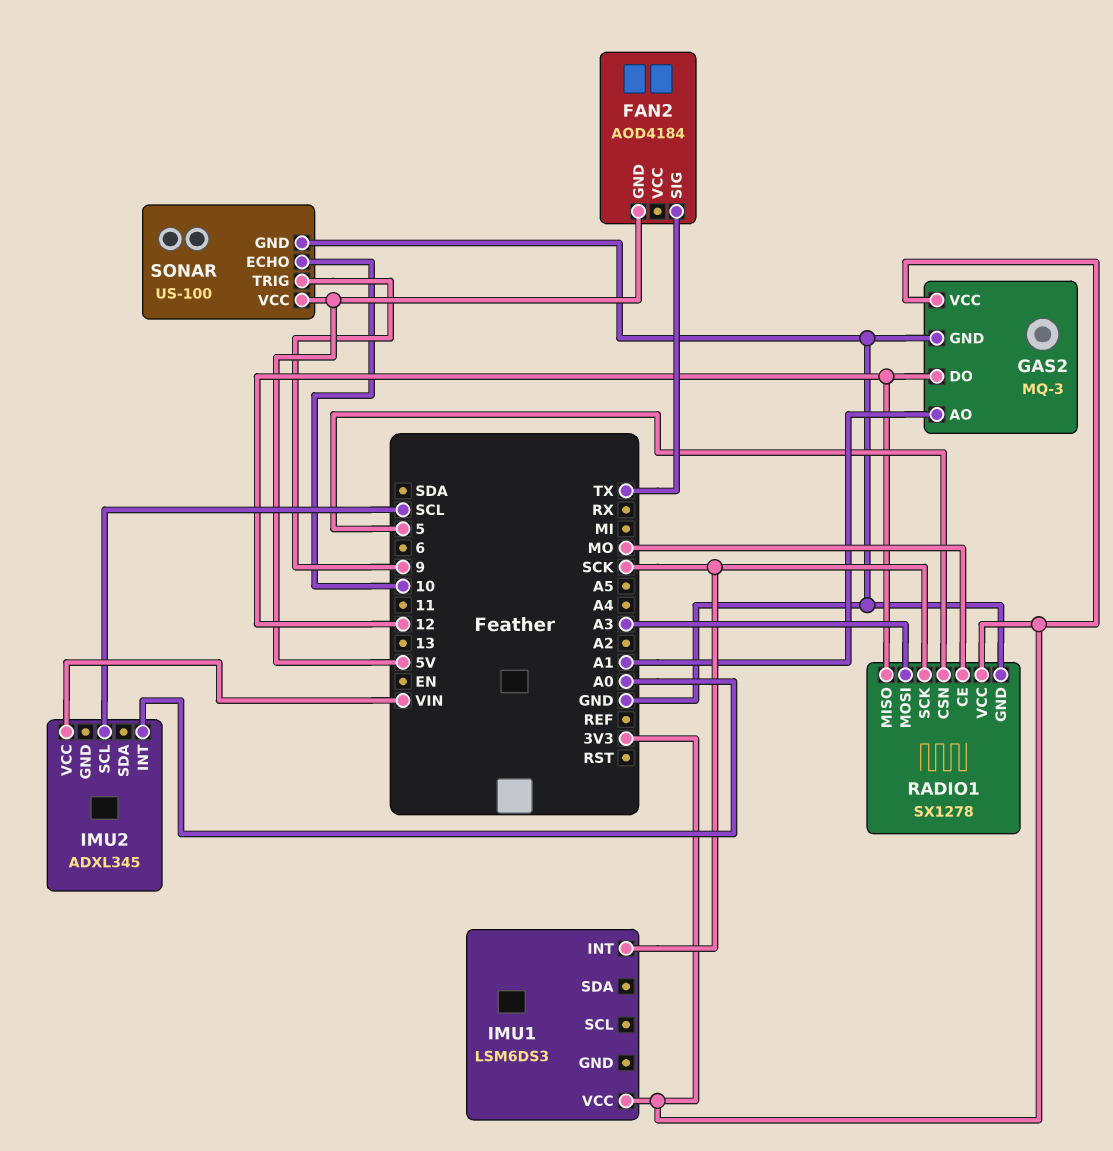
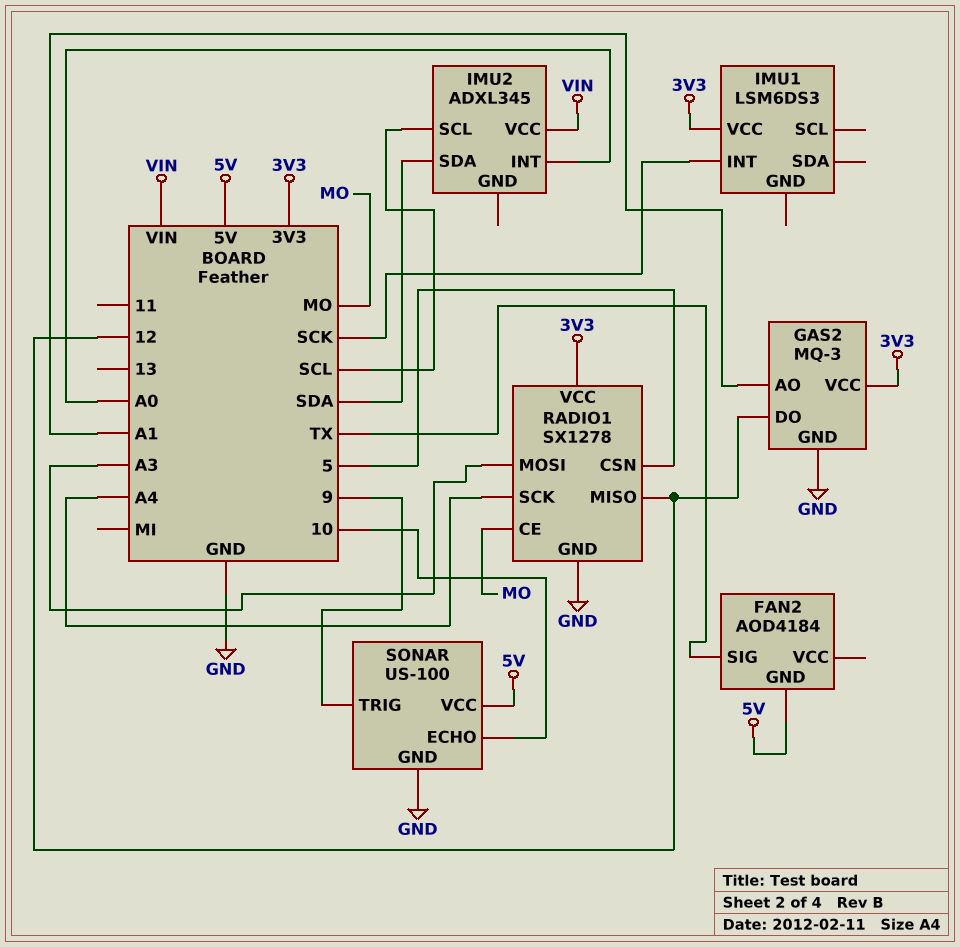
IMU2 pin SDA: none -> SDA
RADIO1 pin SCK: SCK -> A4

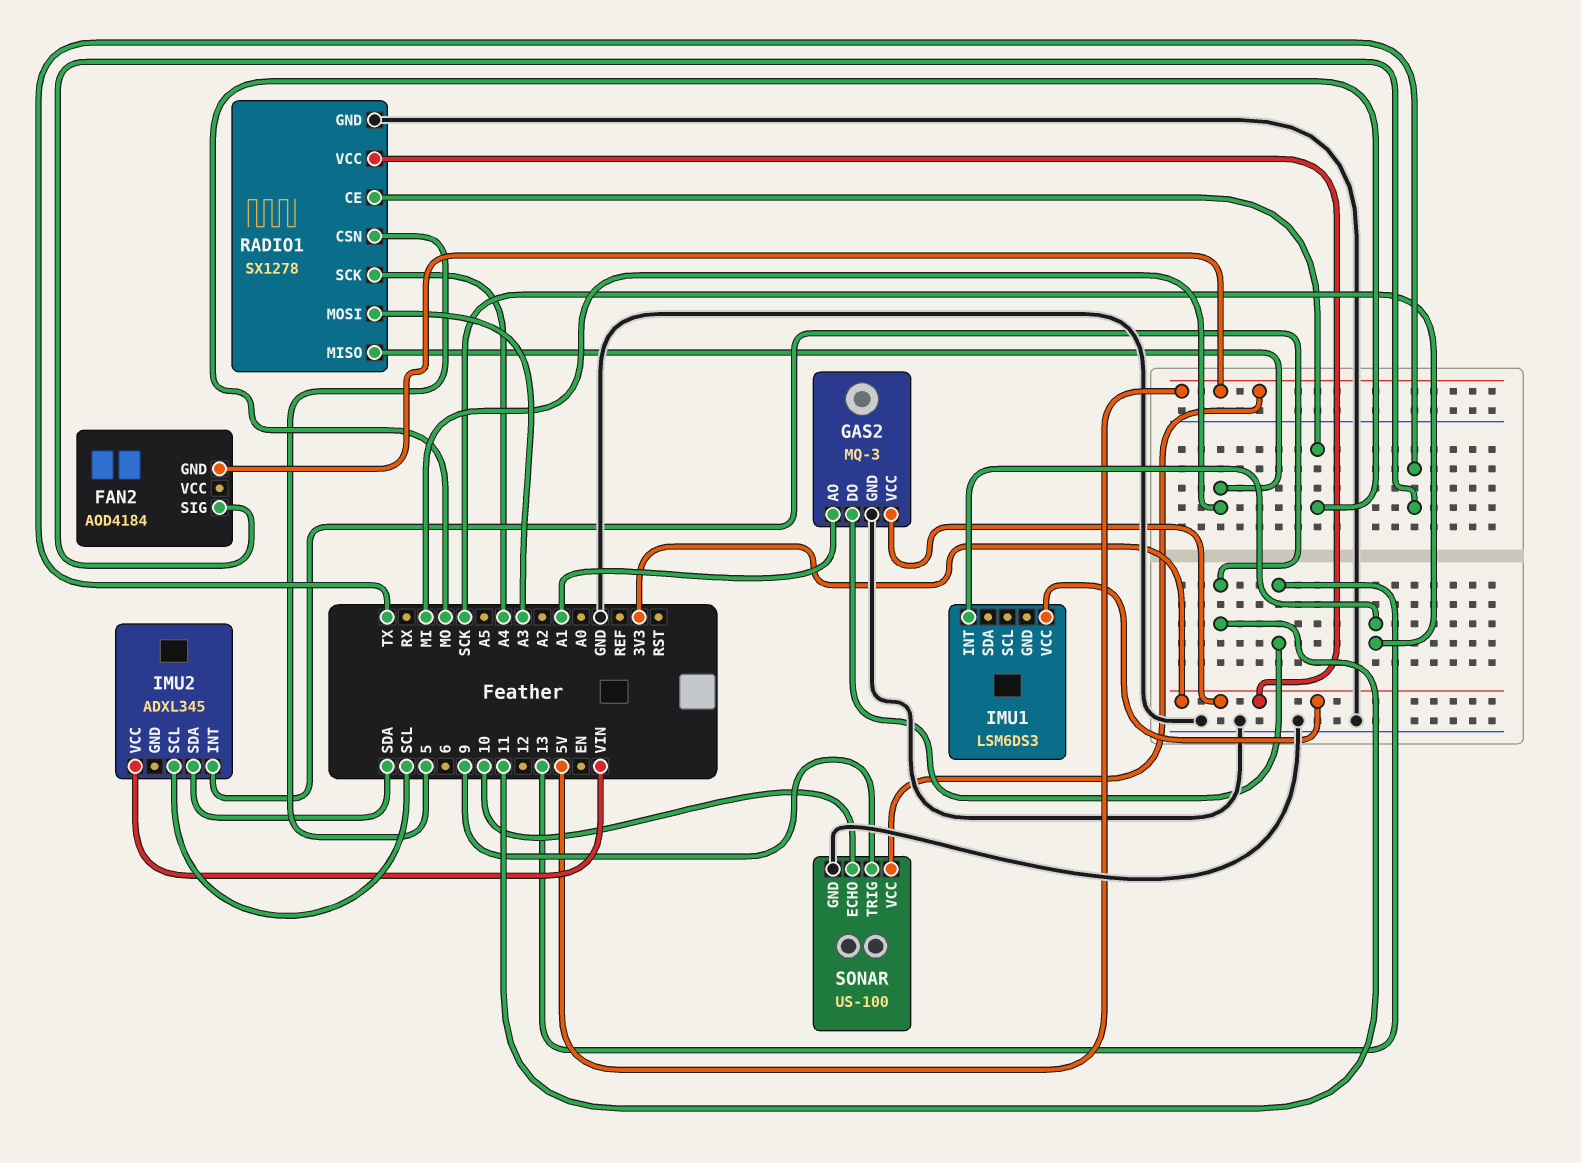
GAS2 pin DO: 12 -> 13
IMU2 pin INT: A0 -> 11
RADIO1 pin MISO: 12 -> MI

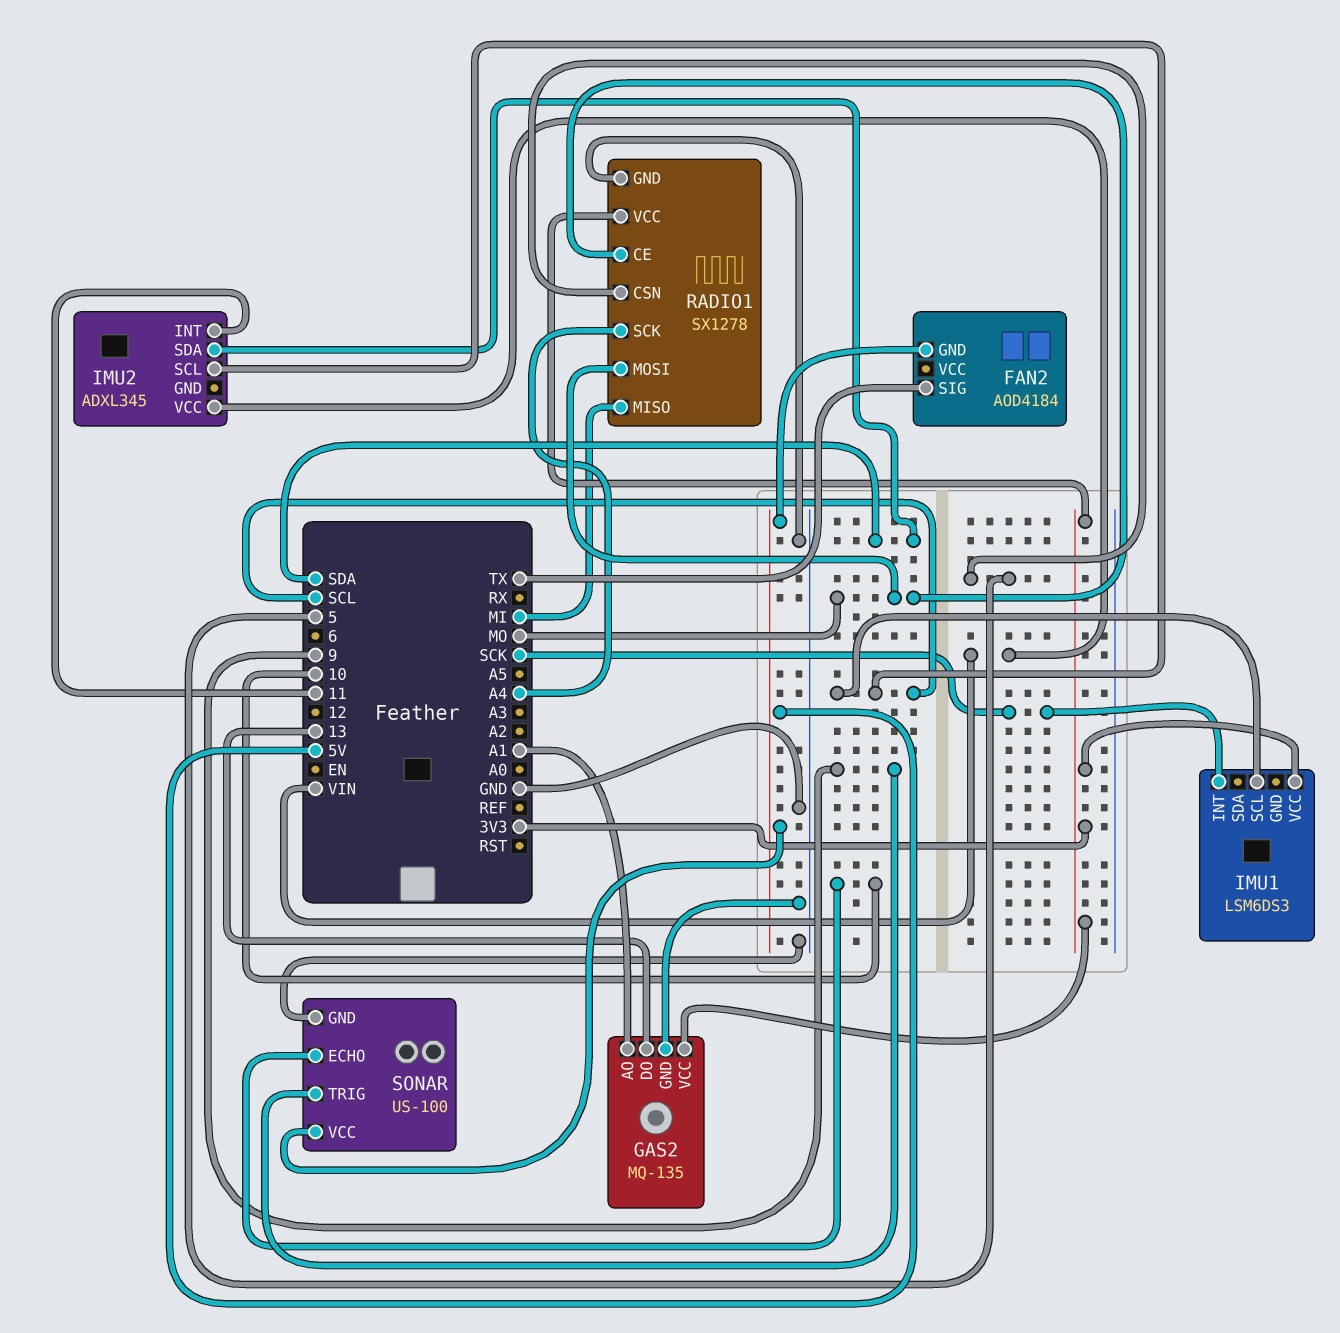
GAS2: MQ-3 -> MQ-135
IMU1 pin SCL: none -> SCL
RADIO1 pin MOSI: A3 -> MO

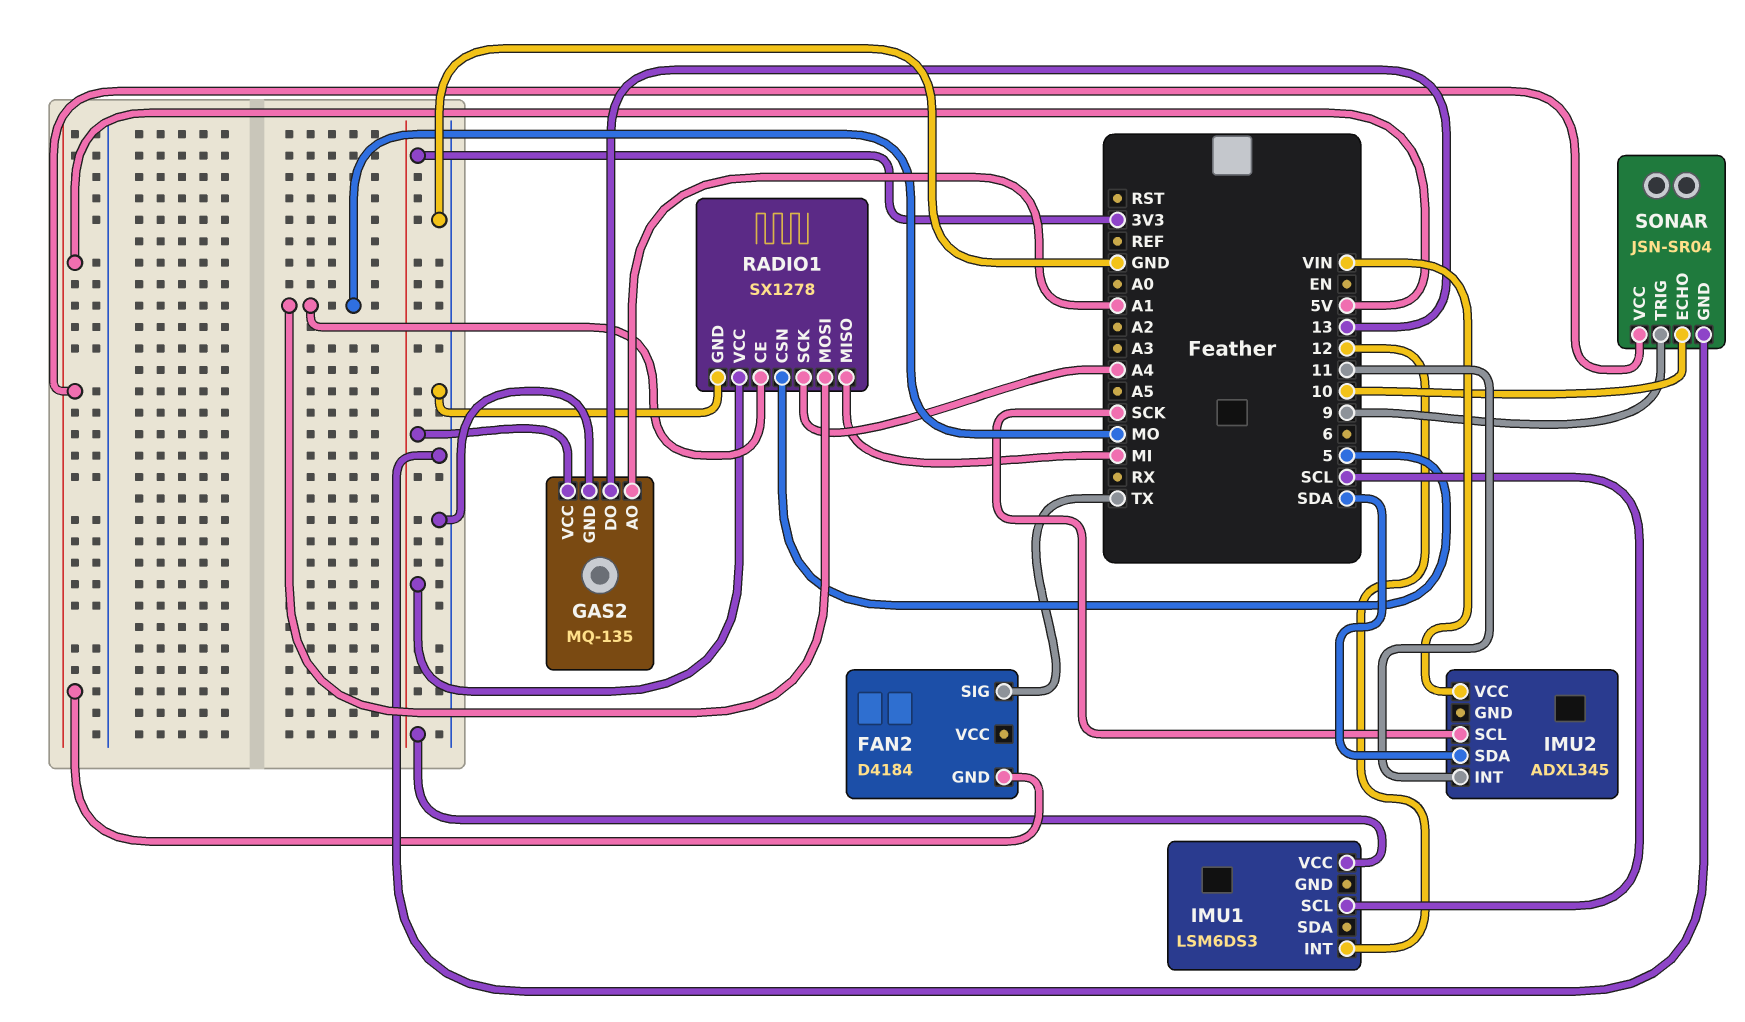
FAN2: AOD4184 -> D4184
IMU1 pin INT: SCK -> 12
IMU2 pin SCL: SCL -> SCK
SONAR: US-100 -> JSN-SR04

